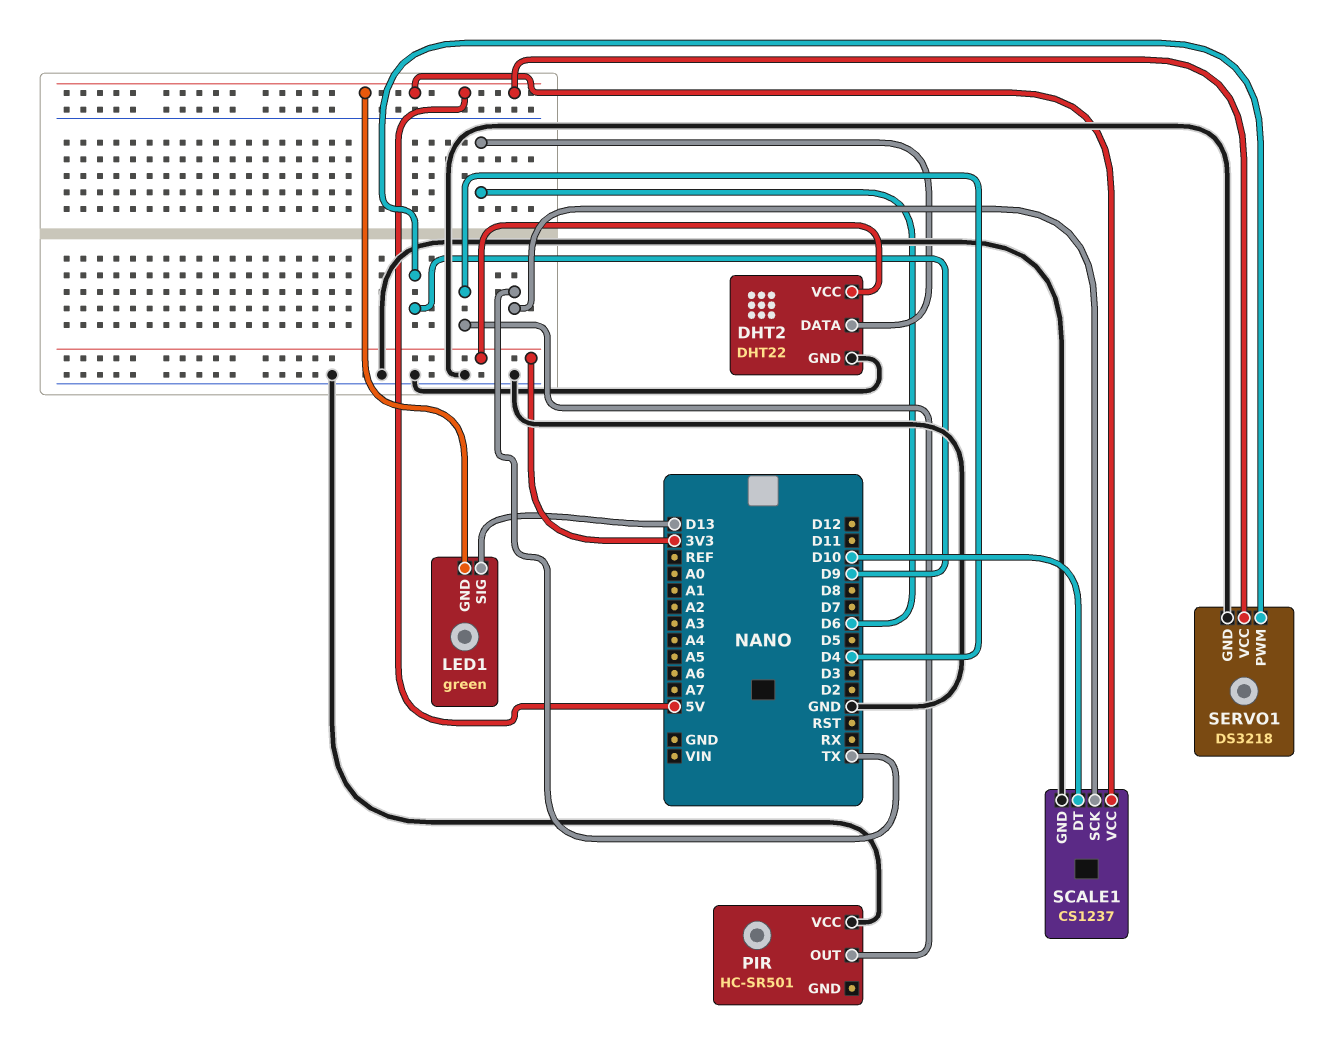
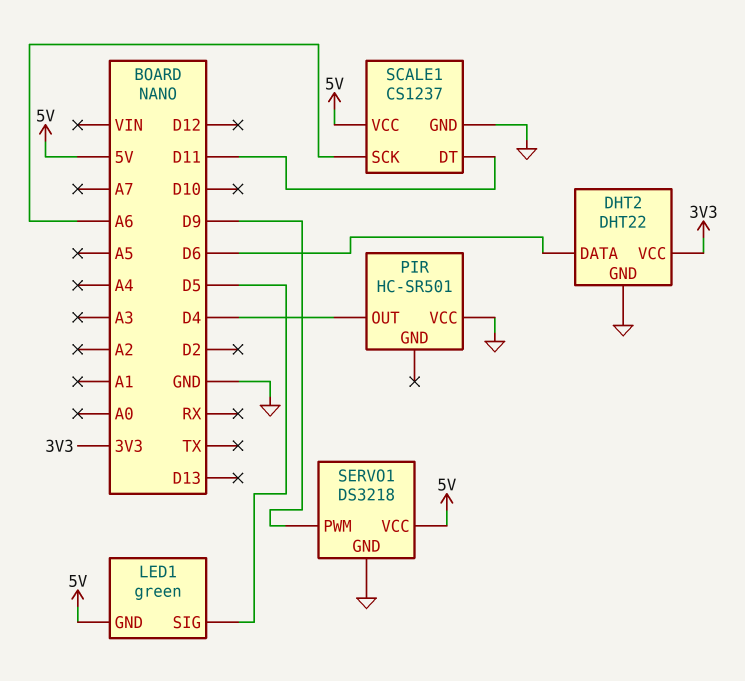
LED1 pin SIG: D13 -> D5
SCALE1 pin DT: D10 -> D11
SCALE1 pin SCK: TX -> A6

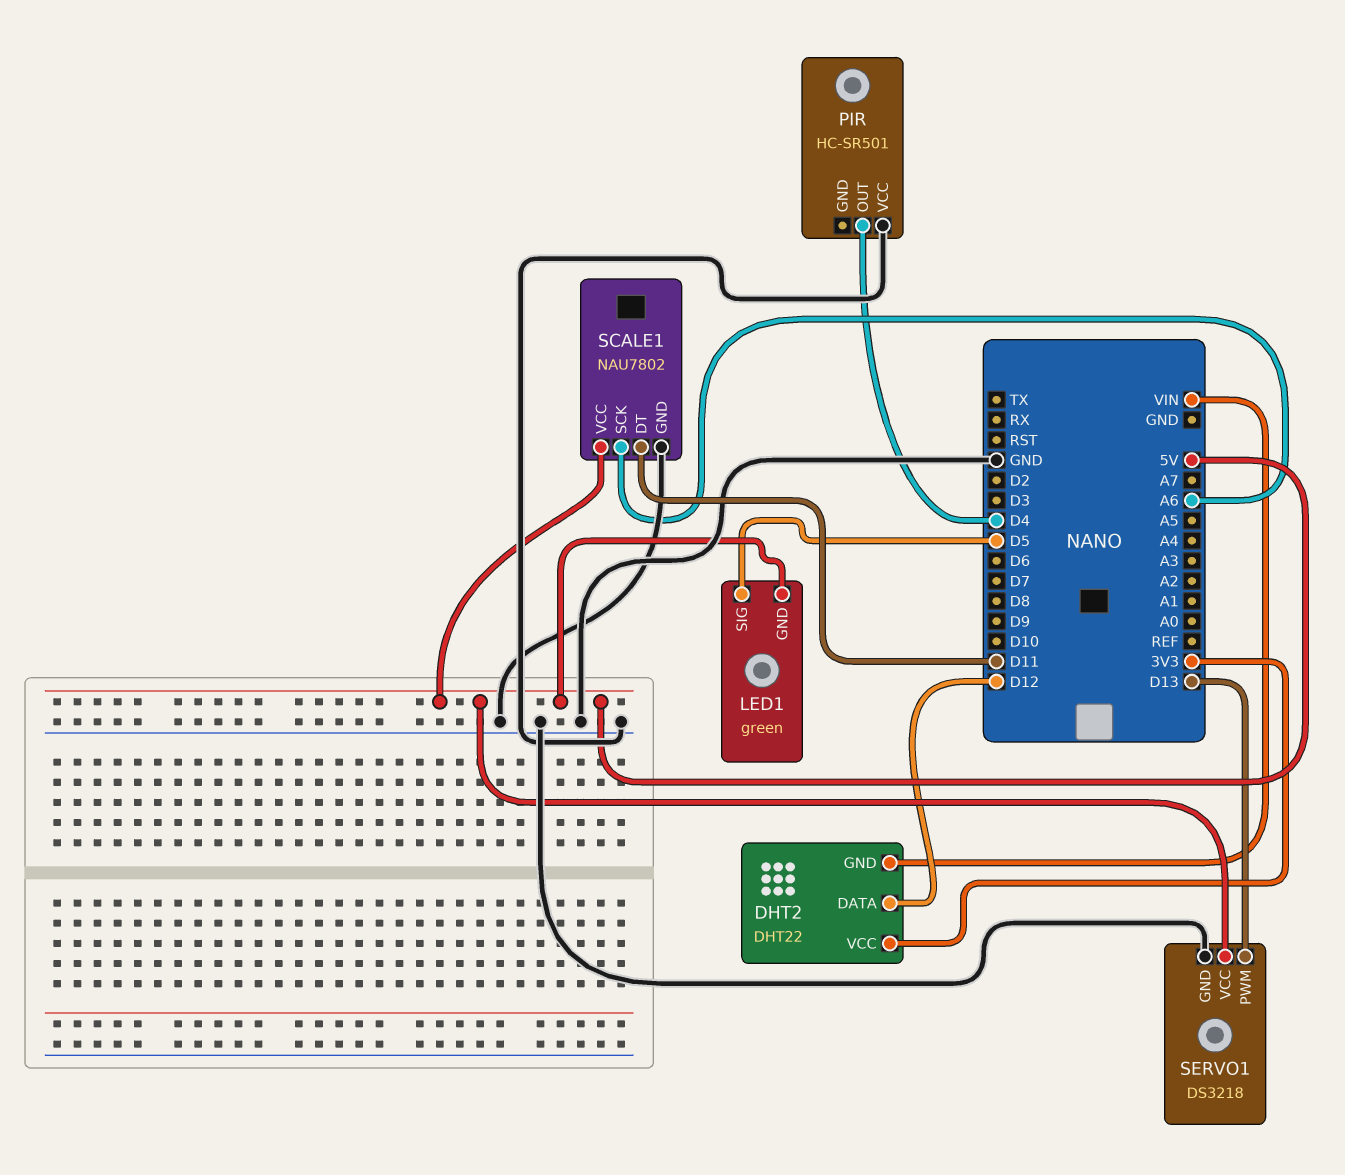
DHT2 pin DATA: D6 -> D12
DHT2 pin GND: GND -> VIN
SCALE1: CS1237 -> NAU7802
SERVO1 pin PWM: D9 -> D13

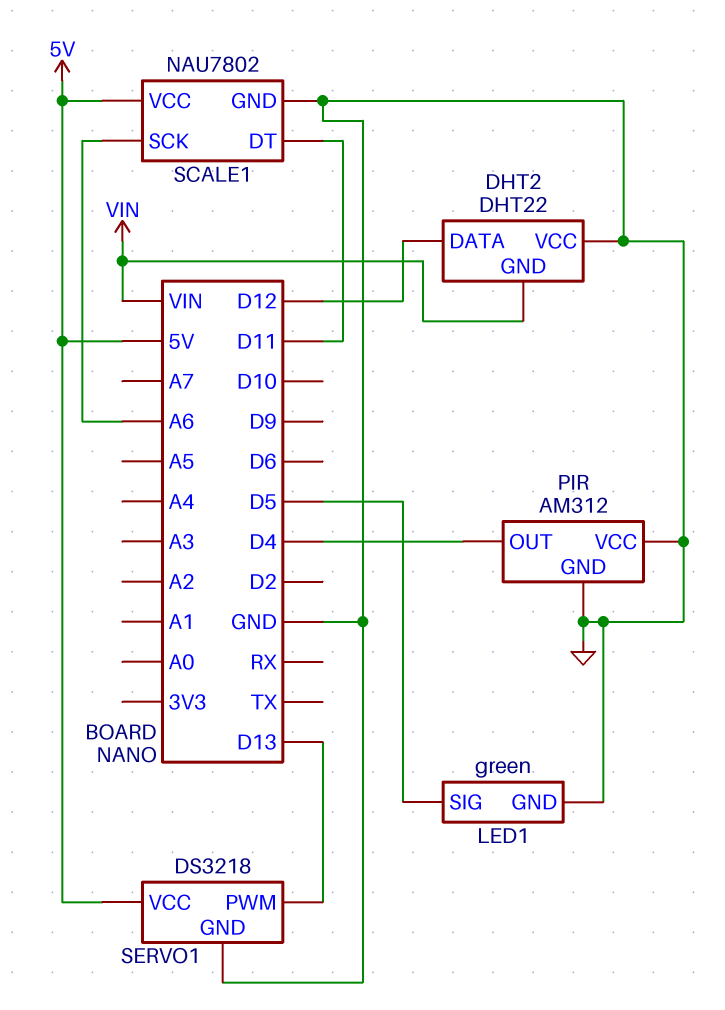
DHT2 pin VCC: 3V3 -> GND
LED1 pin GND: 5V -> GND
PIR: HC-SR501 -> AM312
PIR pin GND: none -> GND

